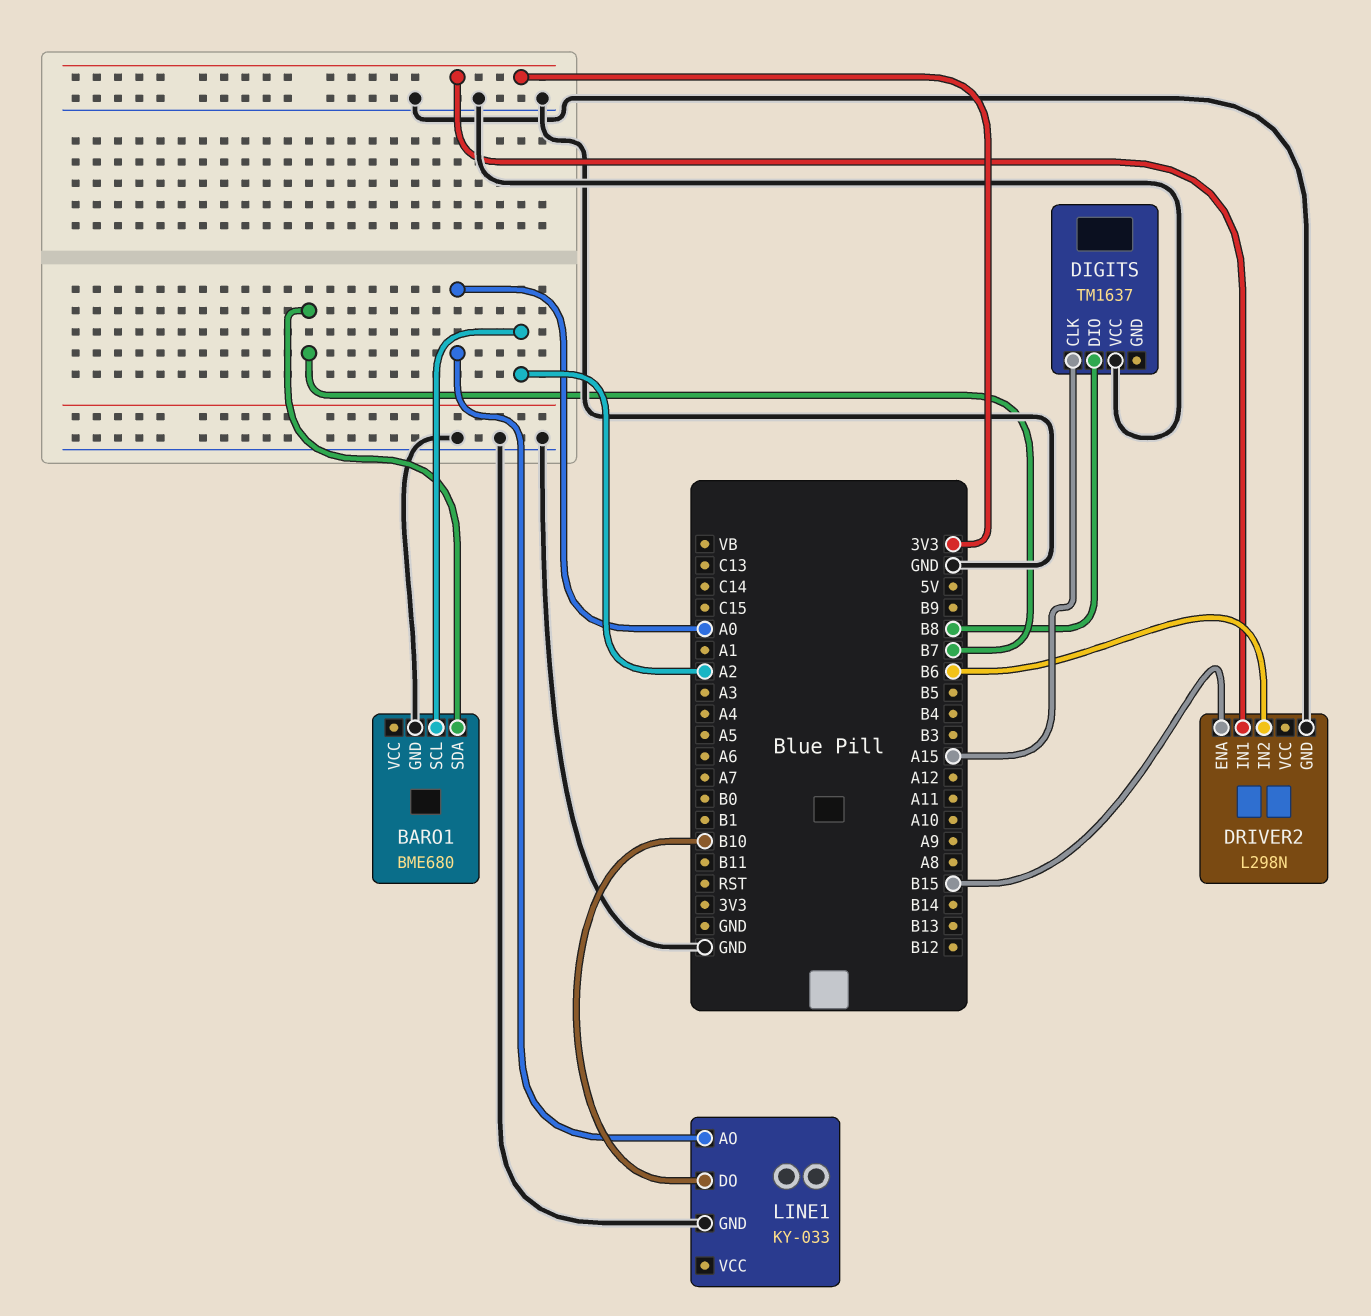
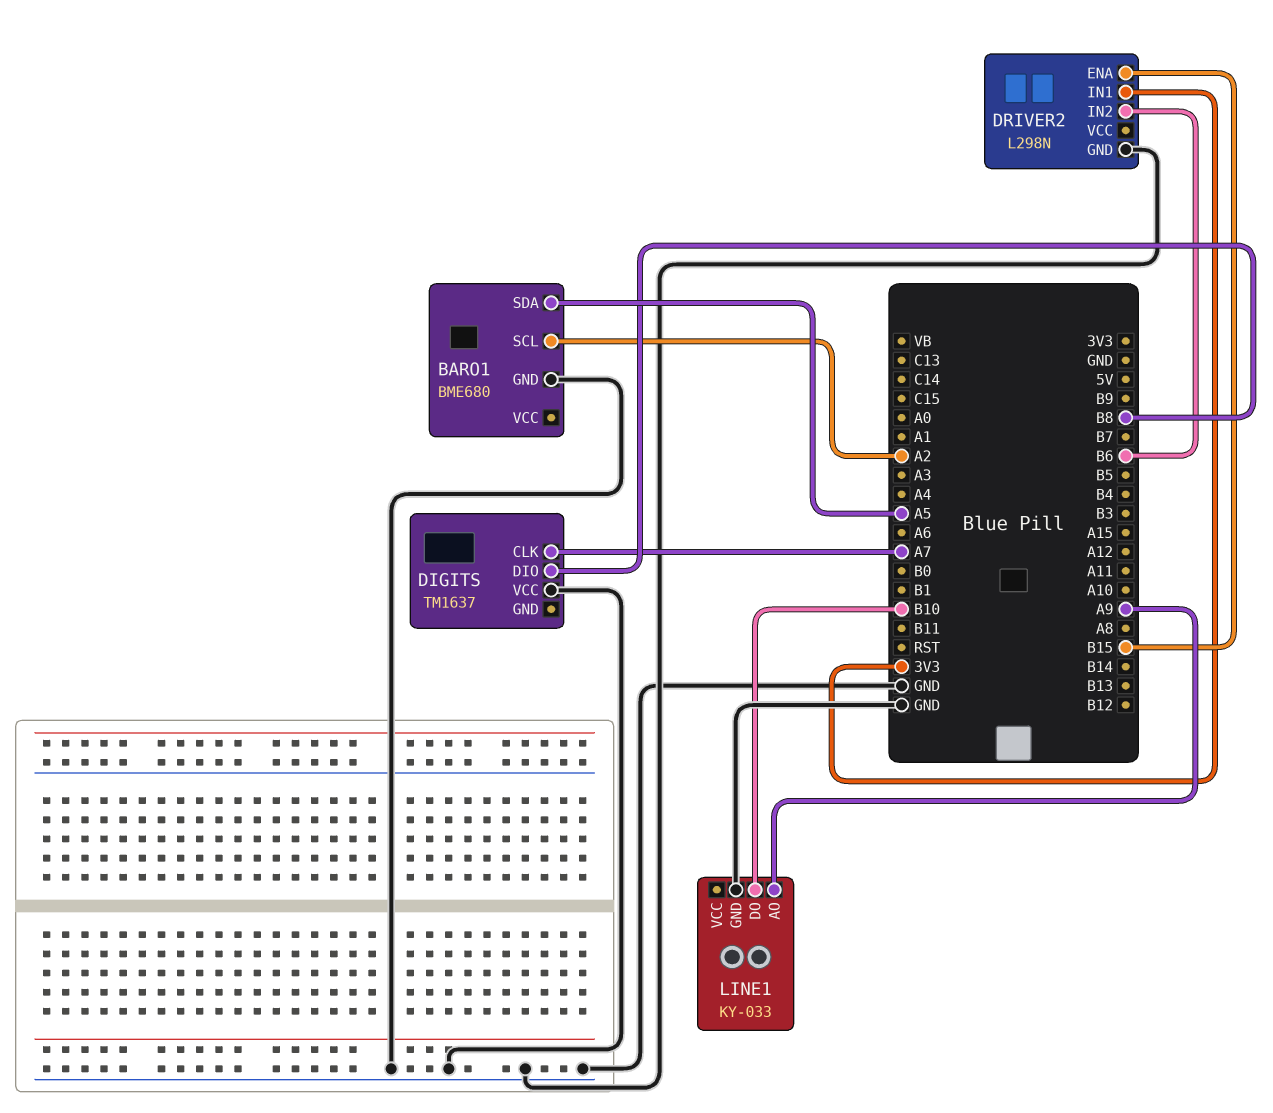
BARO1 pin SDA: B7 -> A5
DIGITS pin CLK: A15 -> A7
LINE1 pin AO: A0 -> A9

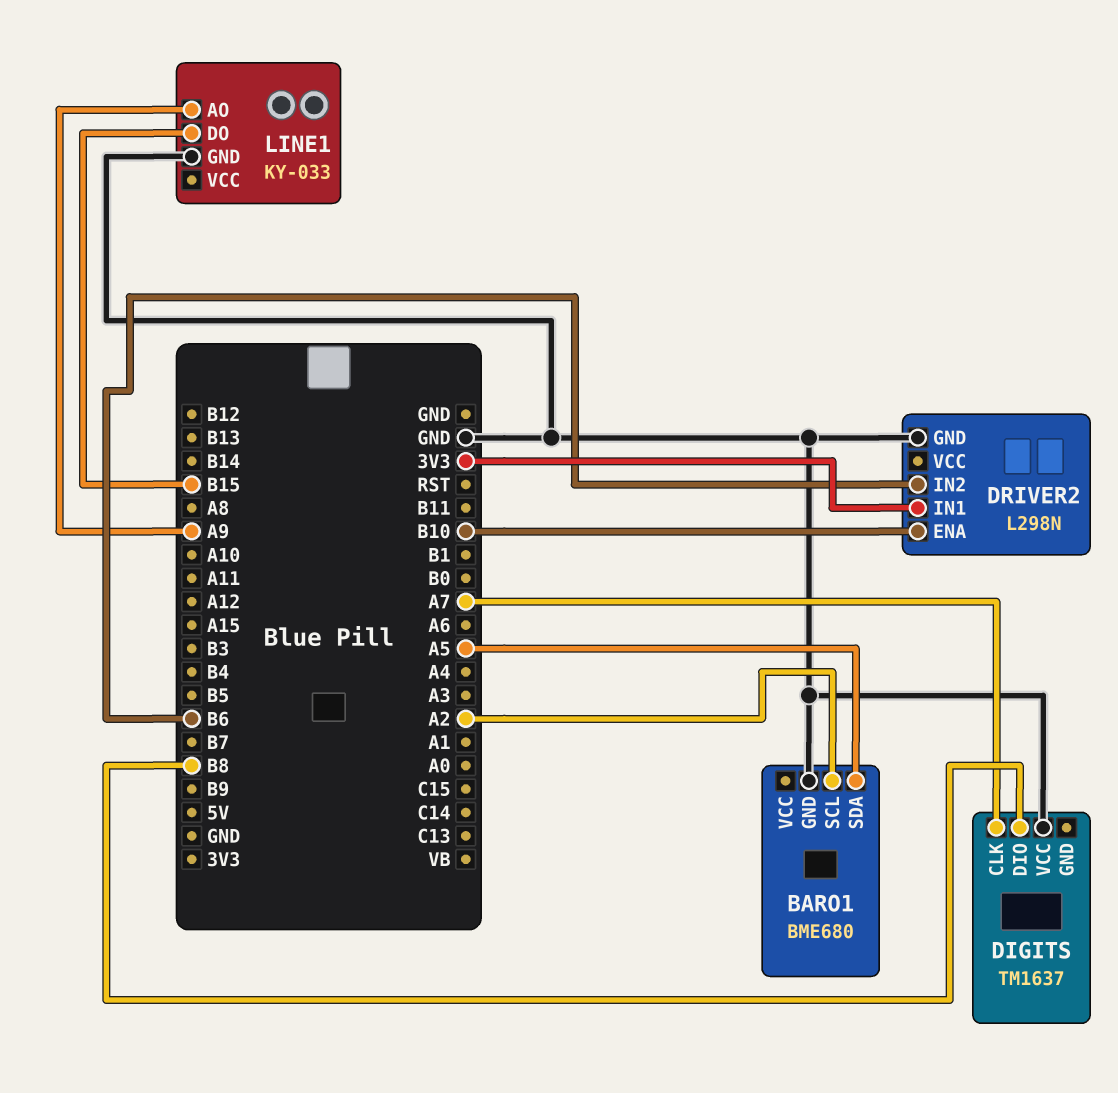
DRIVER2 pin ENA: B15 -> B10
LINE1 pin DO: B10 -> B15

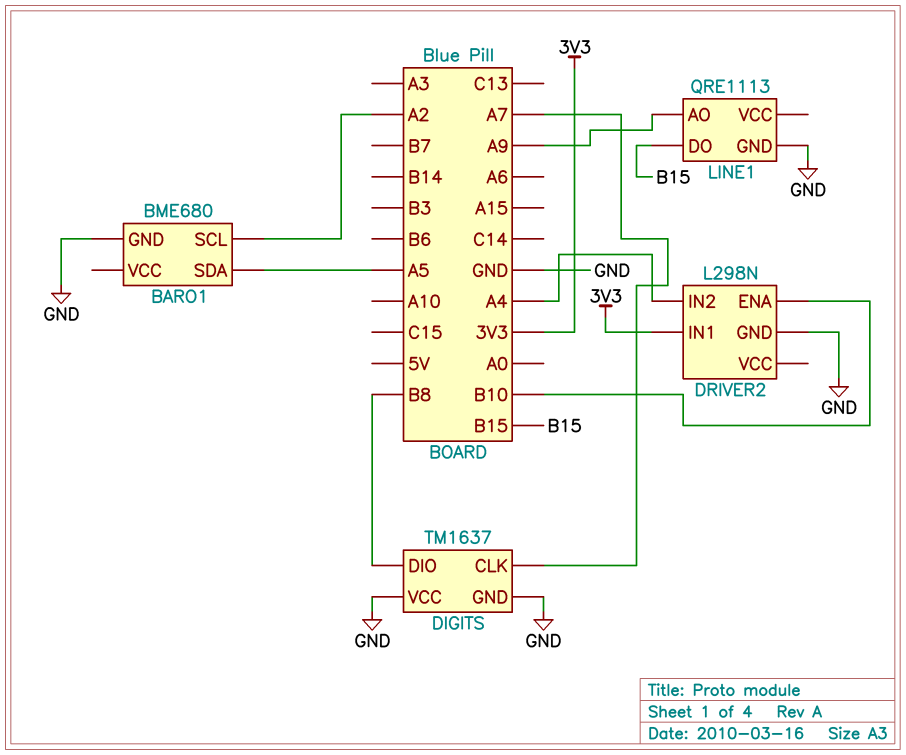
DIGITS pin GND: none -> GND
DRIVER2 pin IN2: B6 -> A4
LINE1: KY-033 -> QRE1113

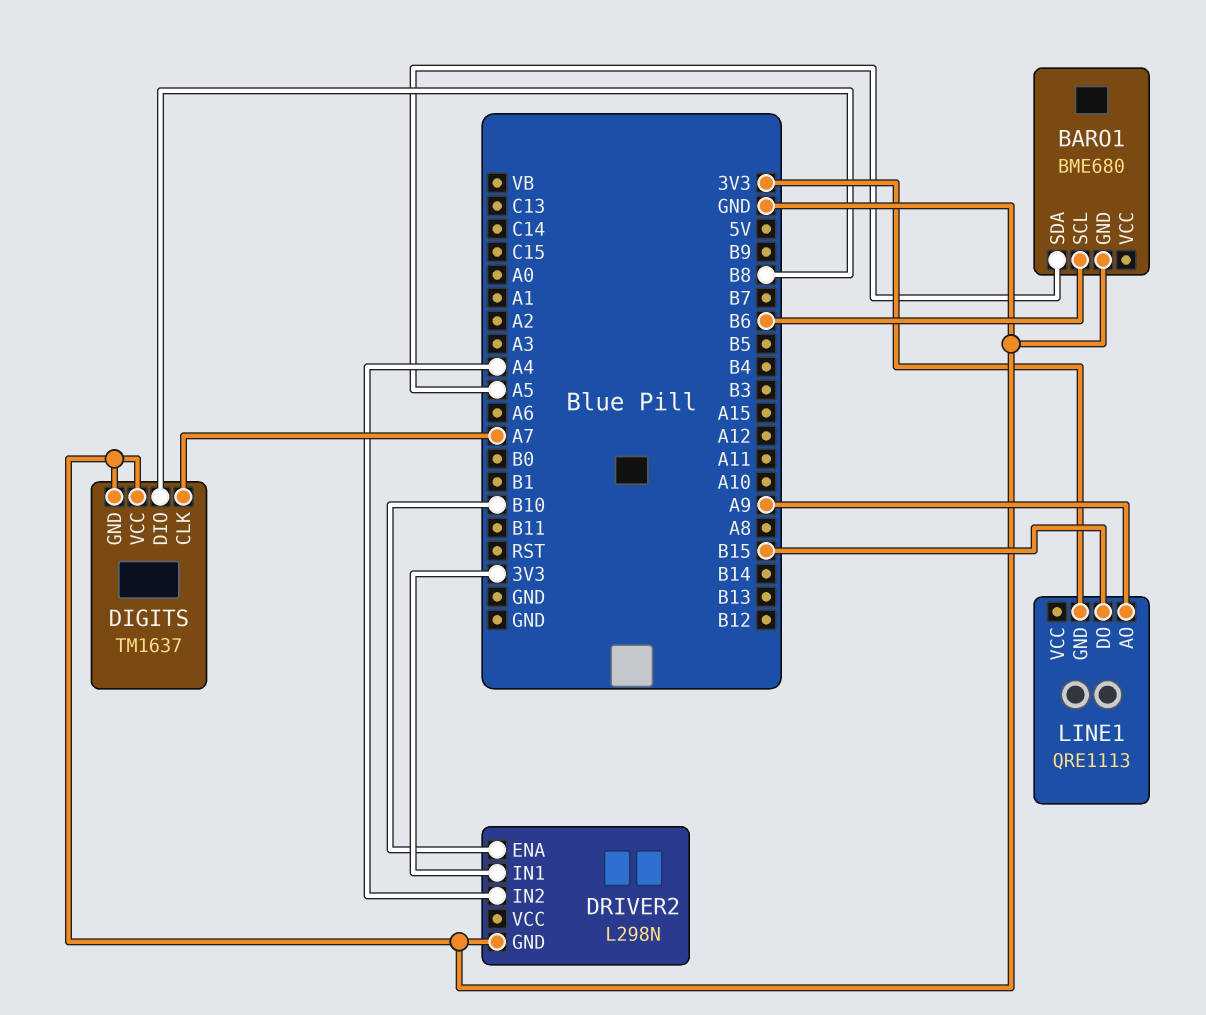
BARO1 pin SCL: A2 -> B6
LINE1 pin GND: GND -> 3V3

